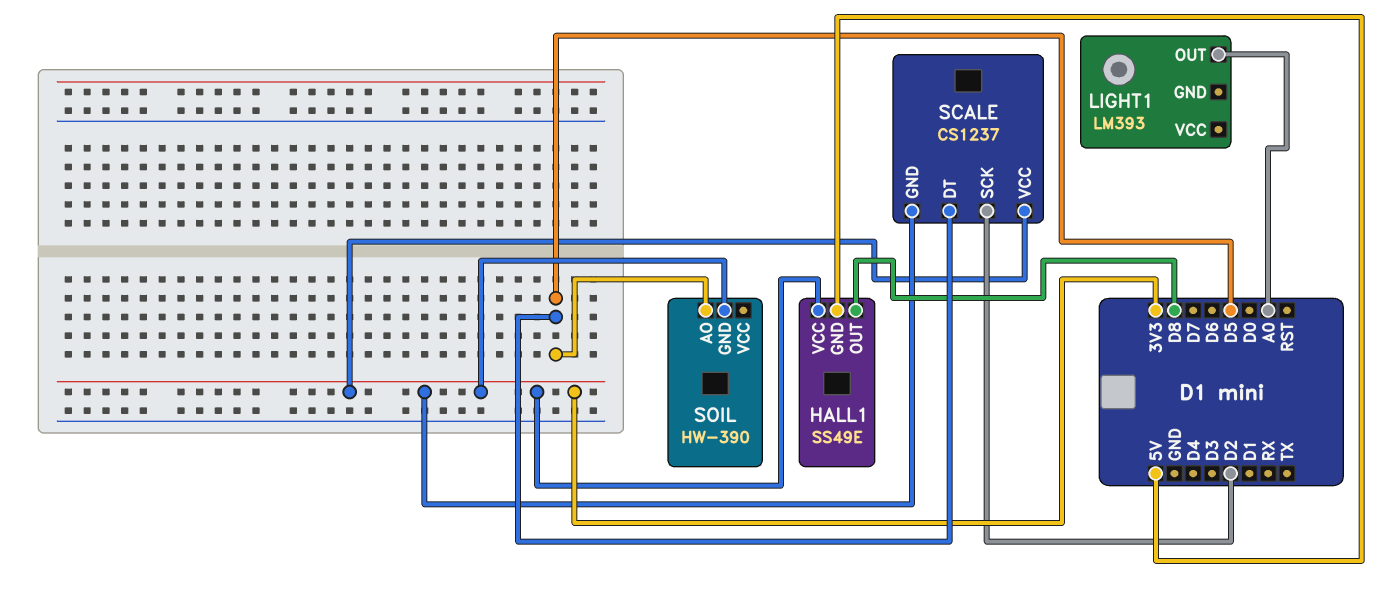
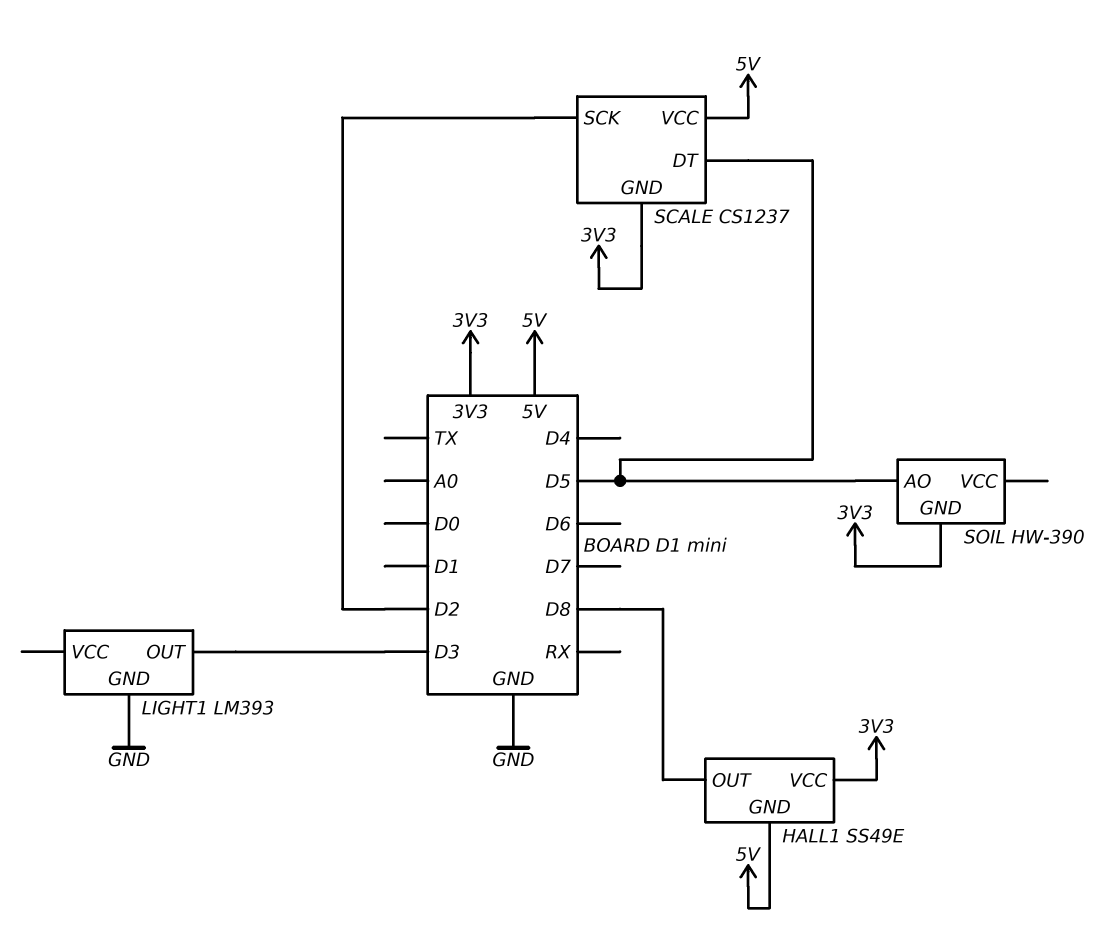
LIGHT1 pin GND: none -> GND
LIGHT1 pin OUT: A0 -> D3
SCALE pin VCC: 3V3 -> 5V

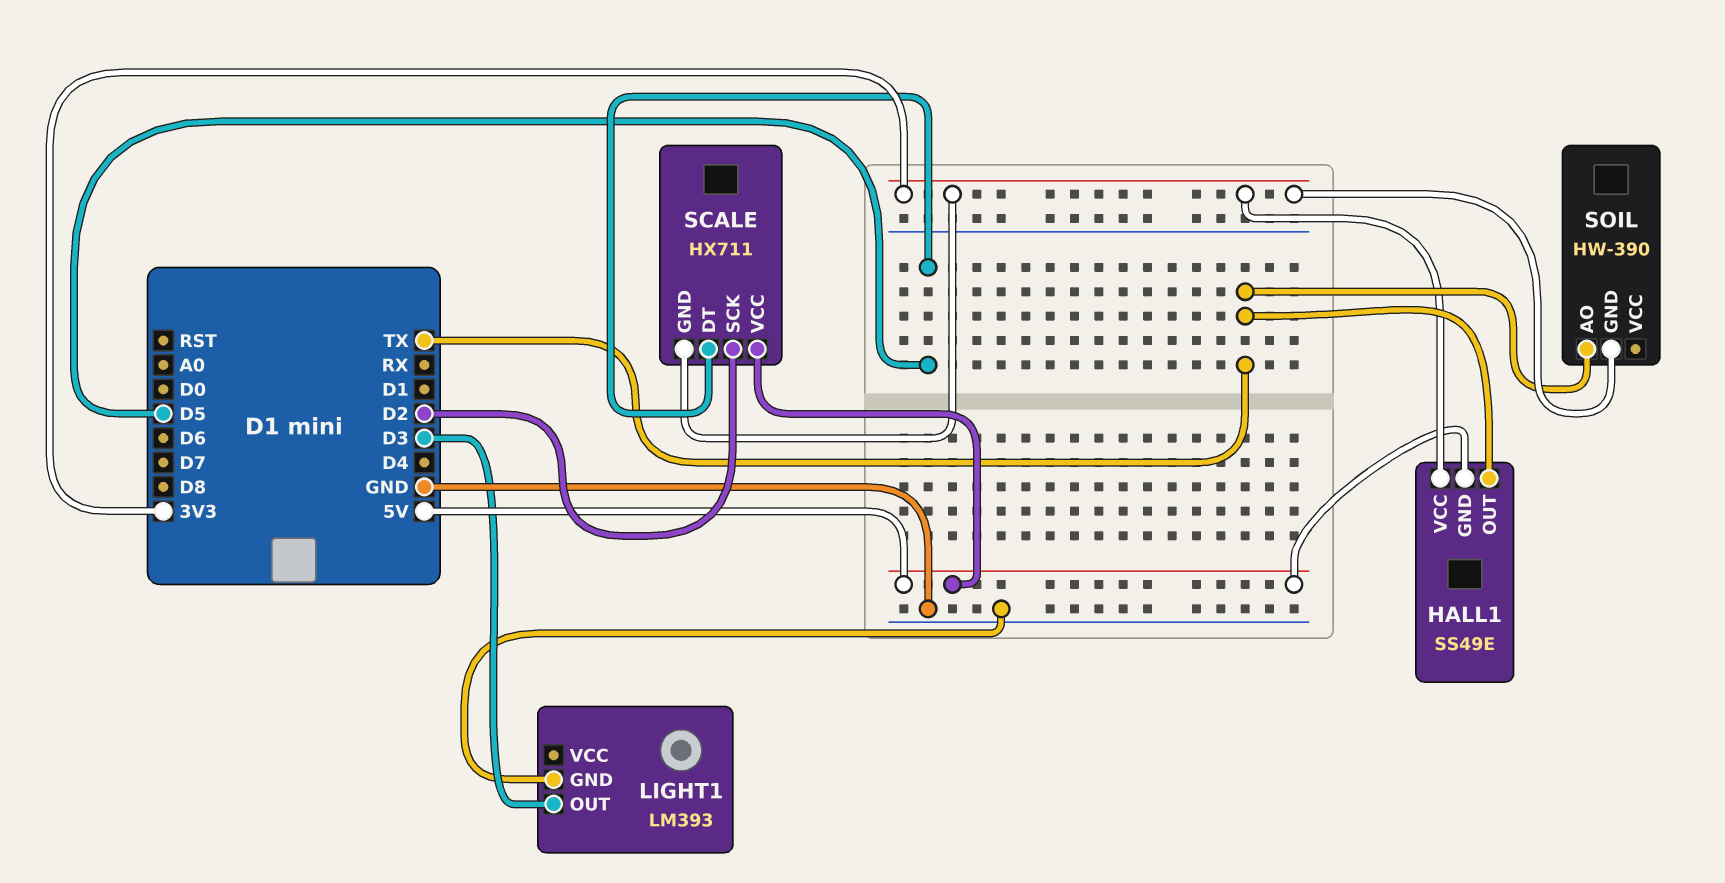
HALL1 pin OUT: D8 -> TX
SCALE: CS1237 -> HX711
SOIL pin AO: D5 -> TX

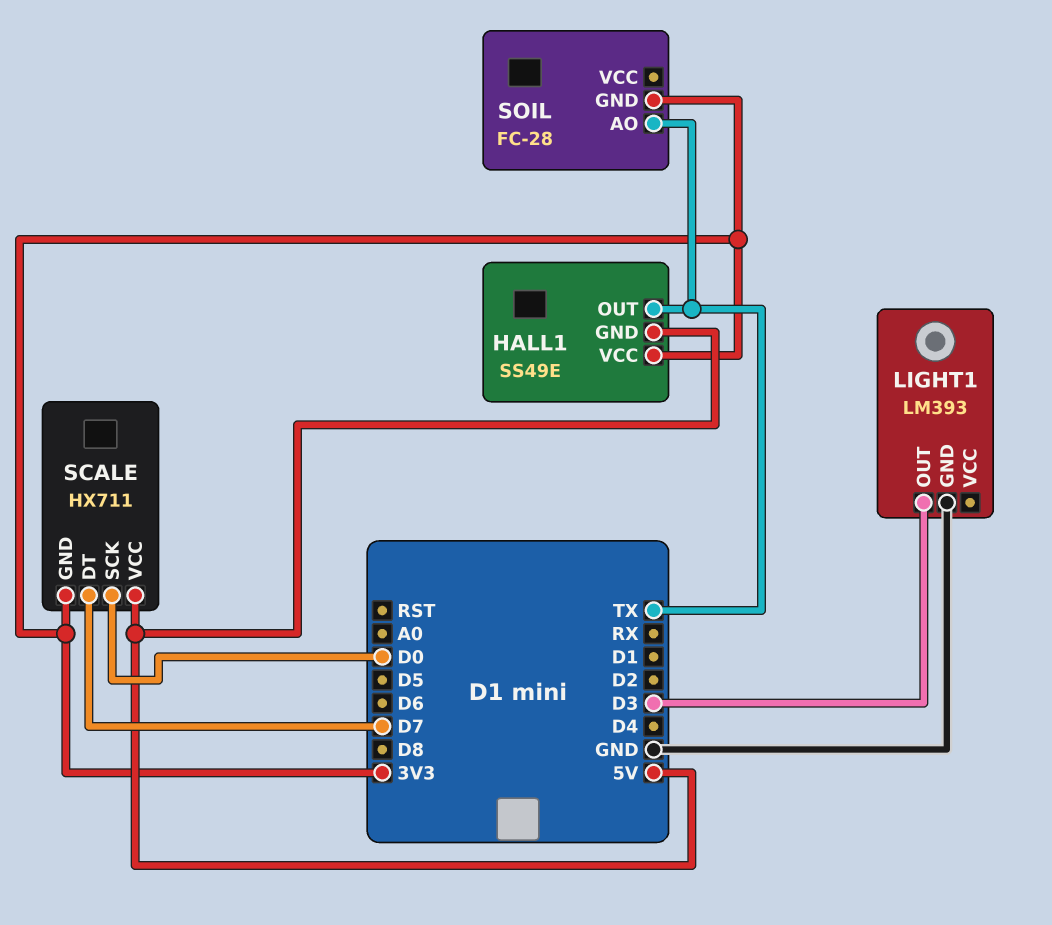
SCALE pin DT: D5 -> D7
SCALE pin SCK: D2 -> D0
SOIL: HW-390 -> FC-28

